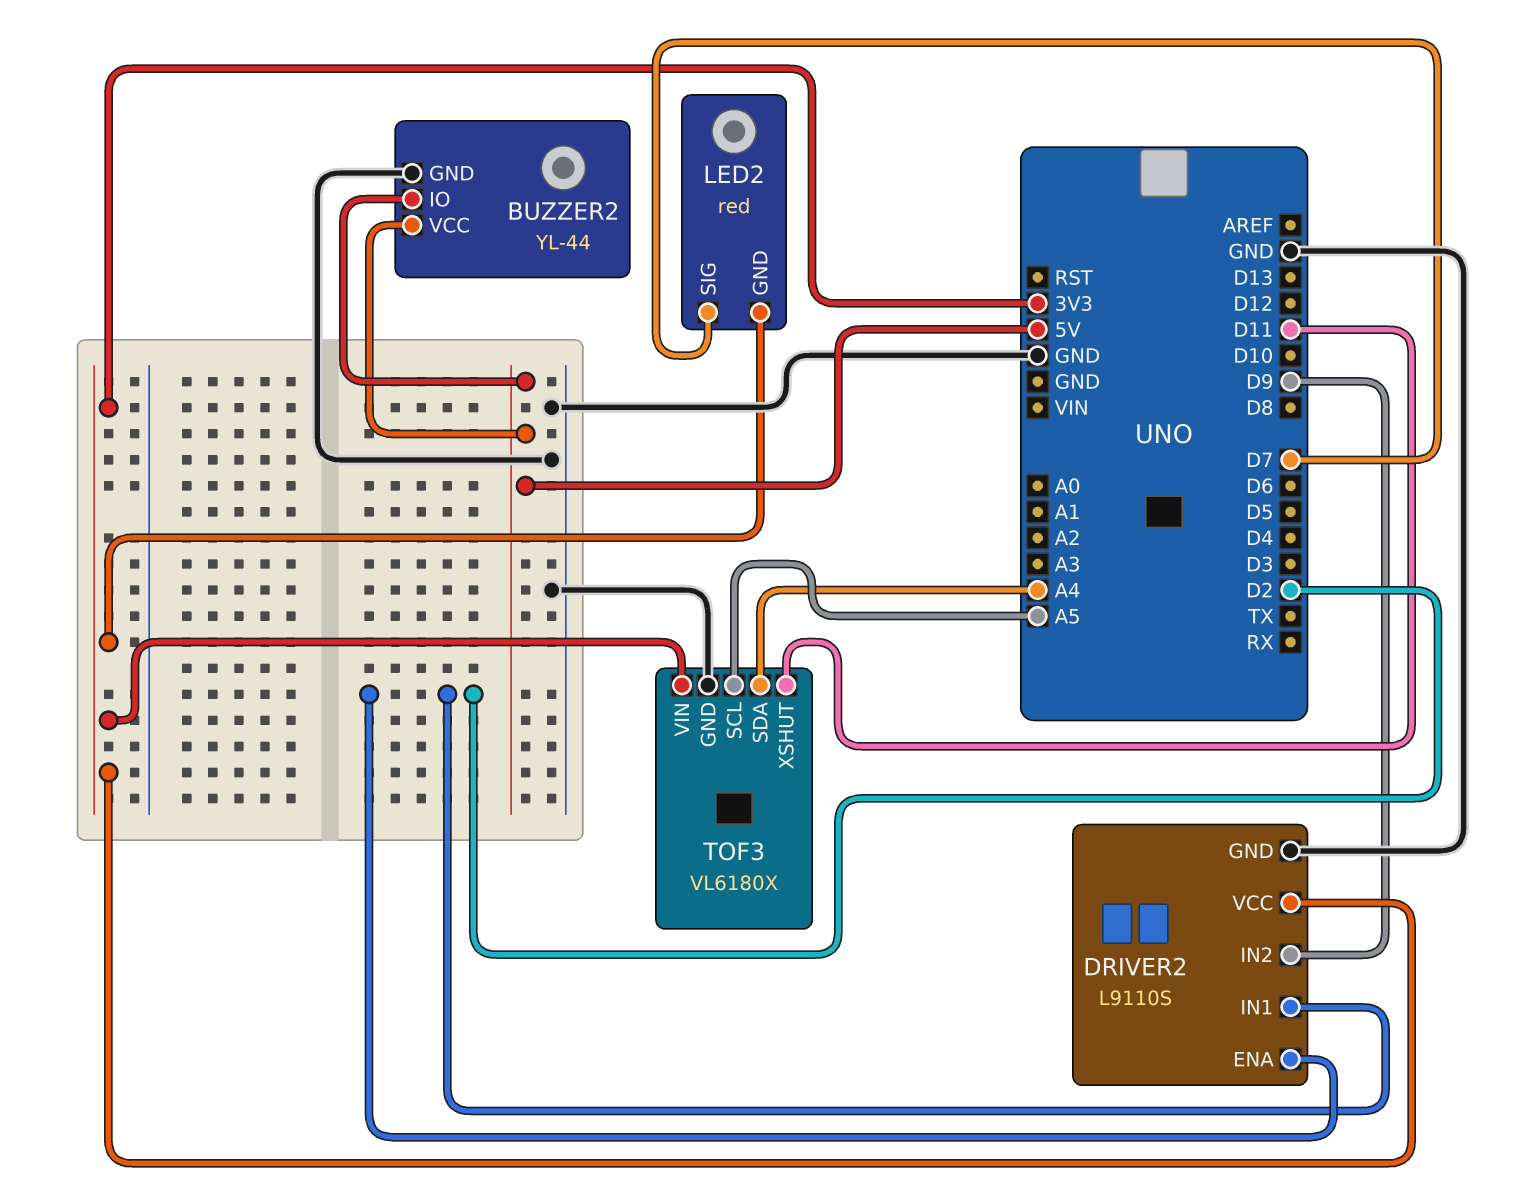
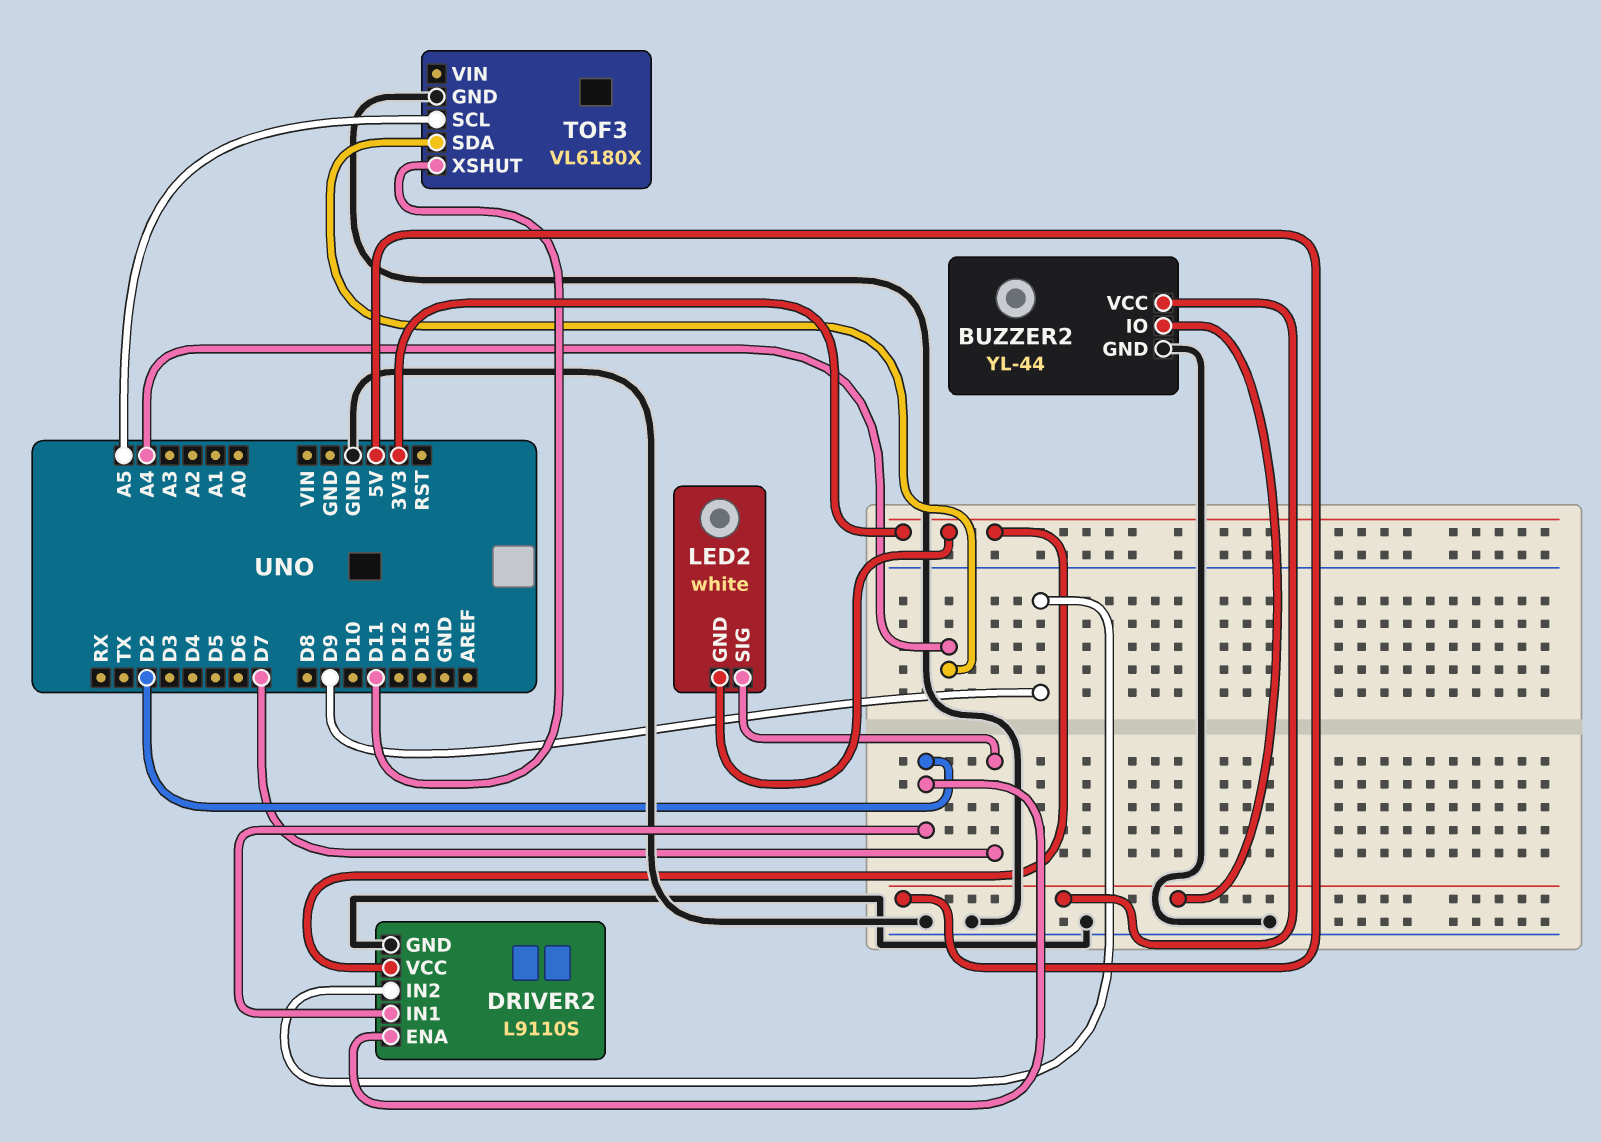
LED2: red -> white
TOF3 pin VIN: 3V3 -> none

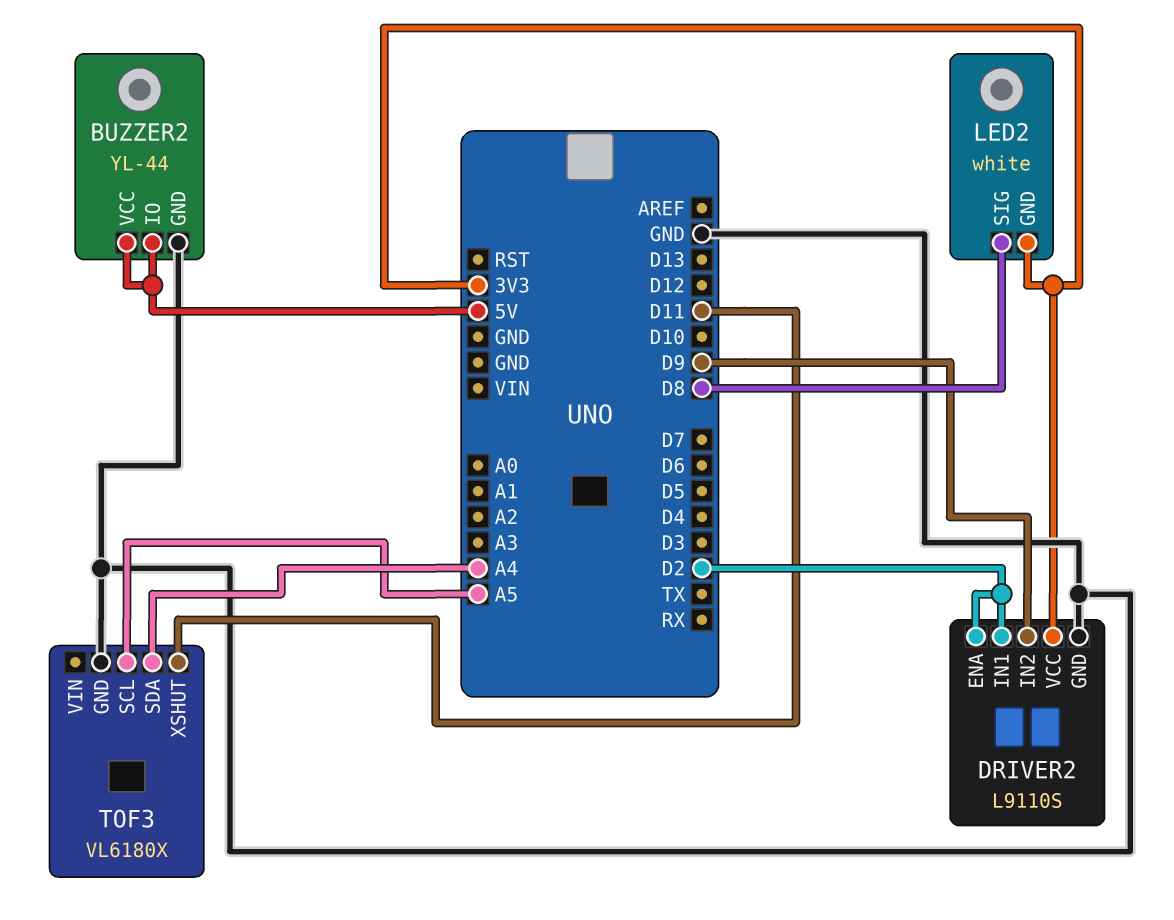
LED2 pin SIG: D7 -> D8

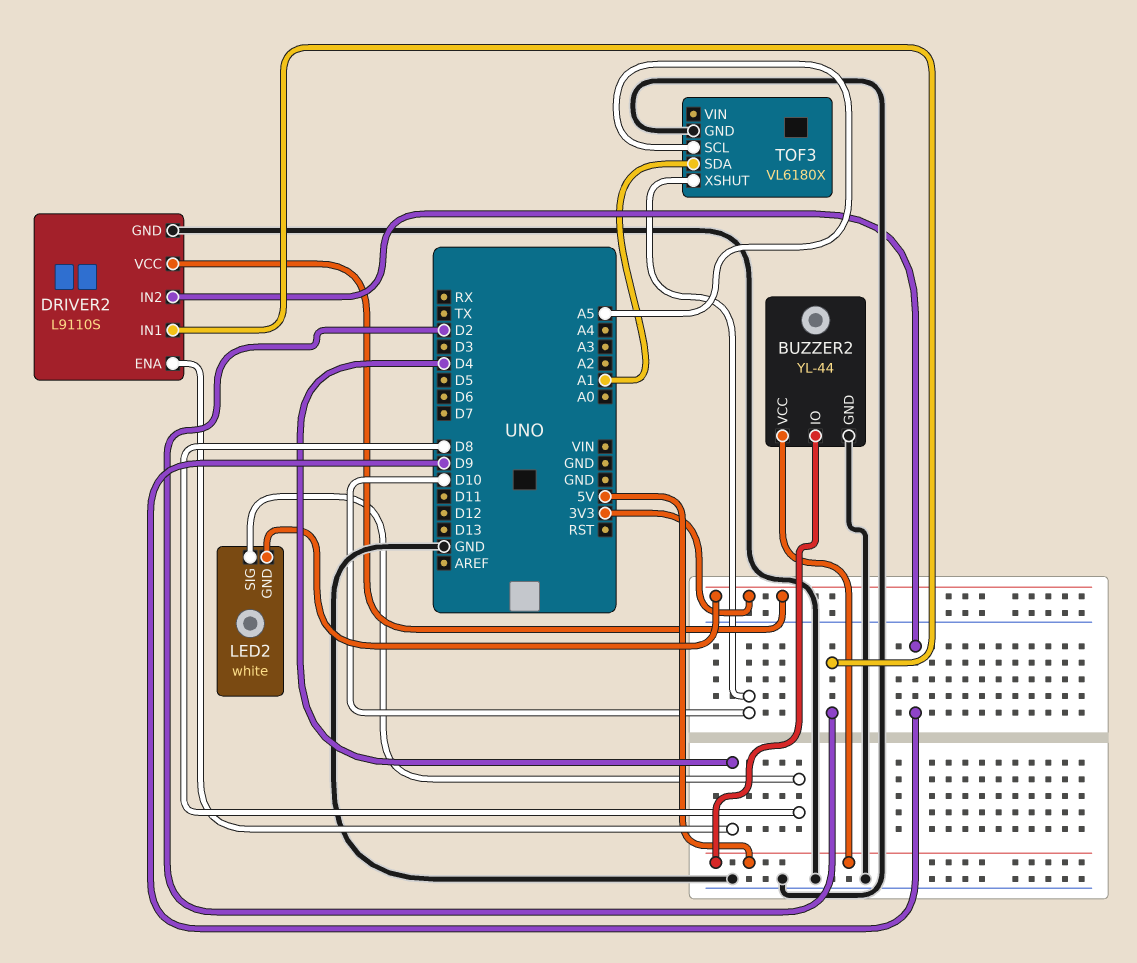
DRIVER2 pin ENA: D2 -> D4
TOF3 pin SDA: A4 -> A1
TOF3 pin XSHUT: D11 -> D10

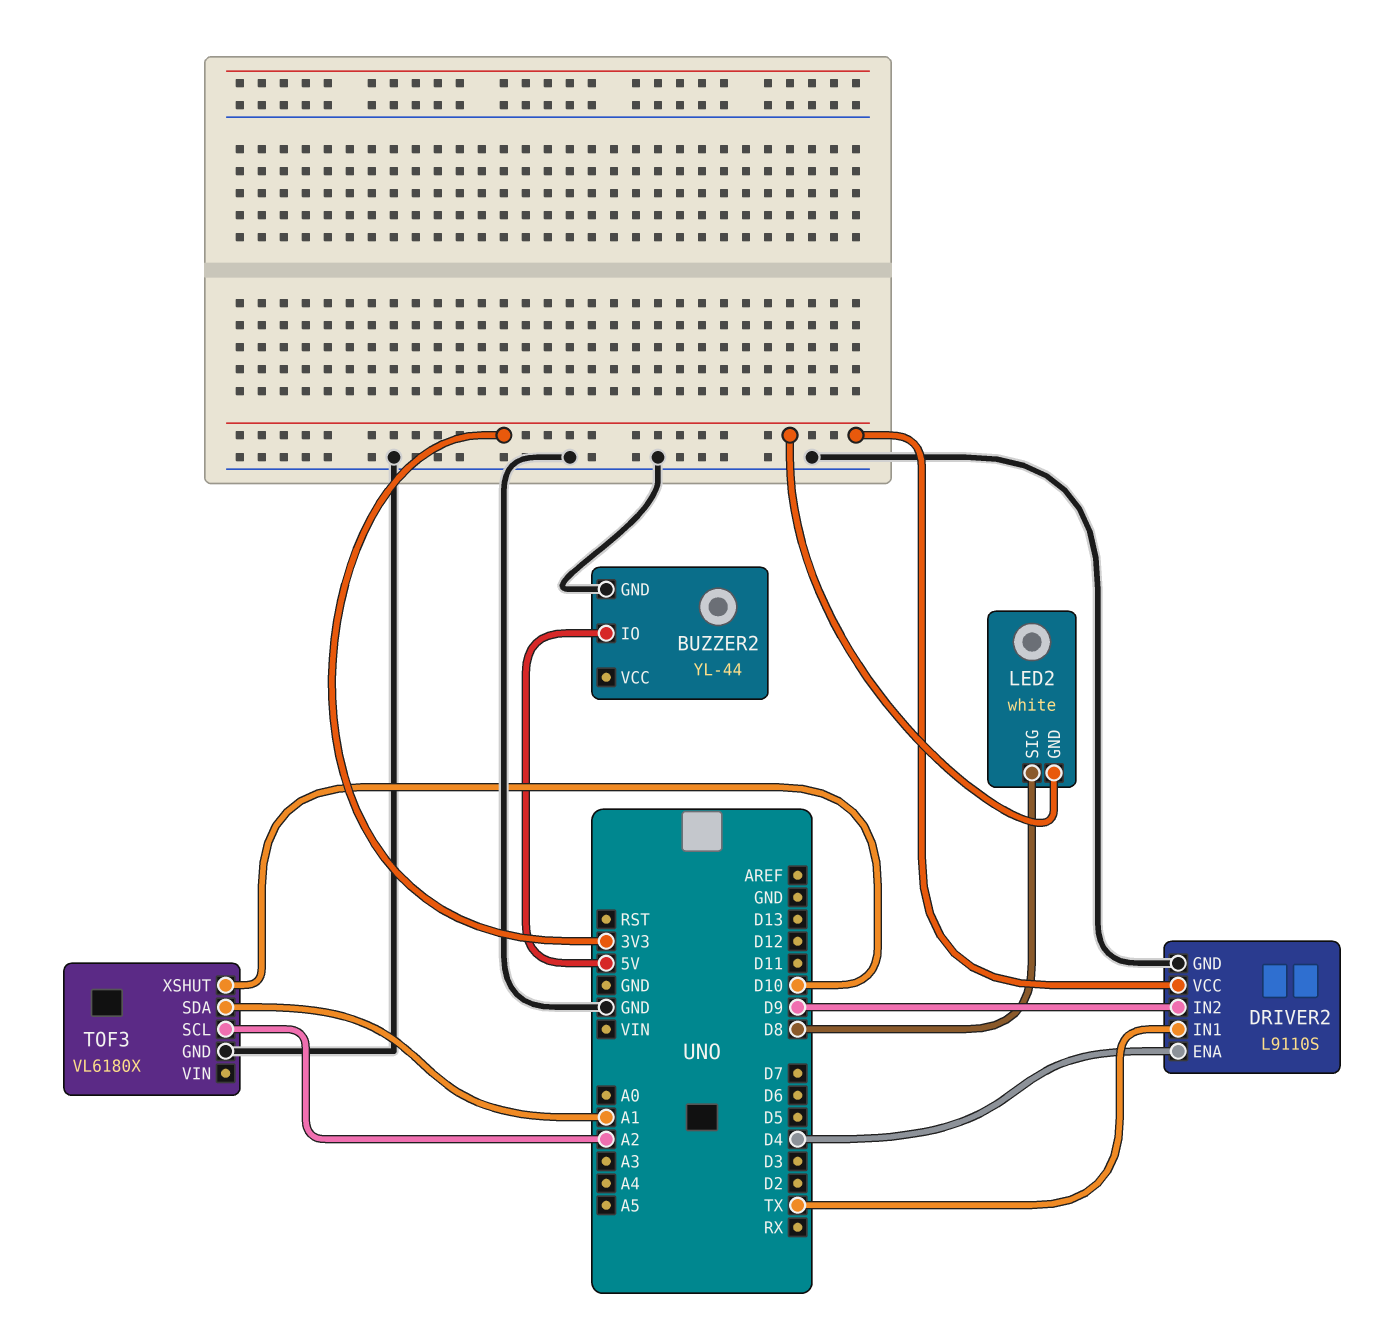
BUZZER2 pin VCC: 5V -> none
DRIVER2 pin IN1: D2 -> TX
TOF3 pin SCL: A5 -> A2

